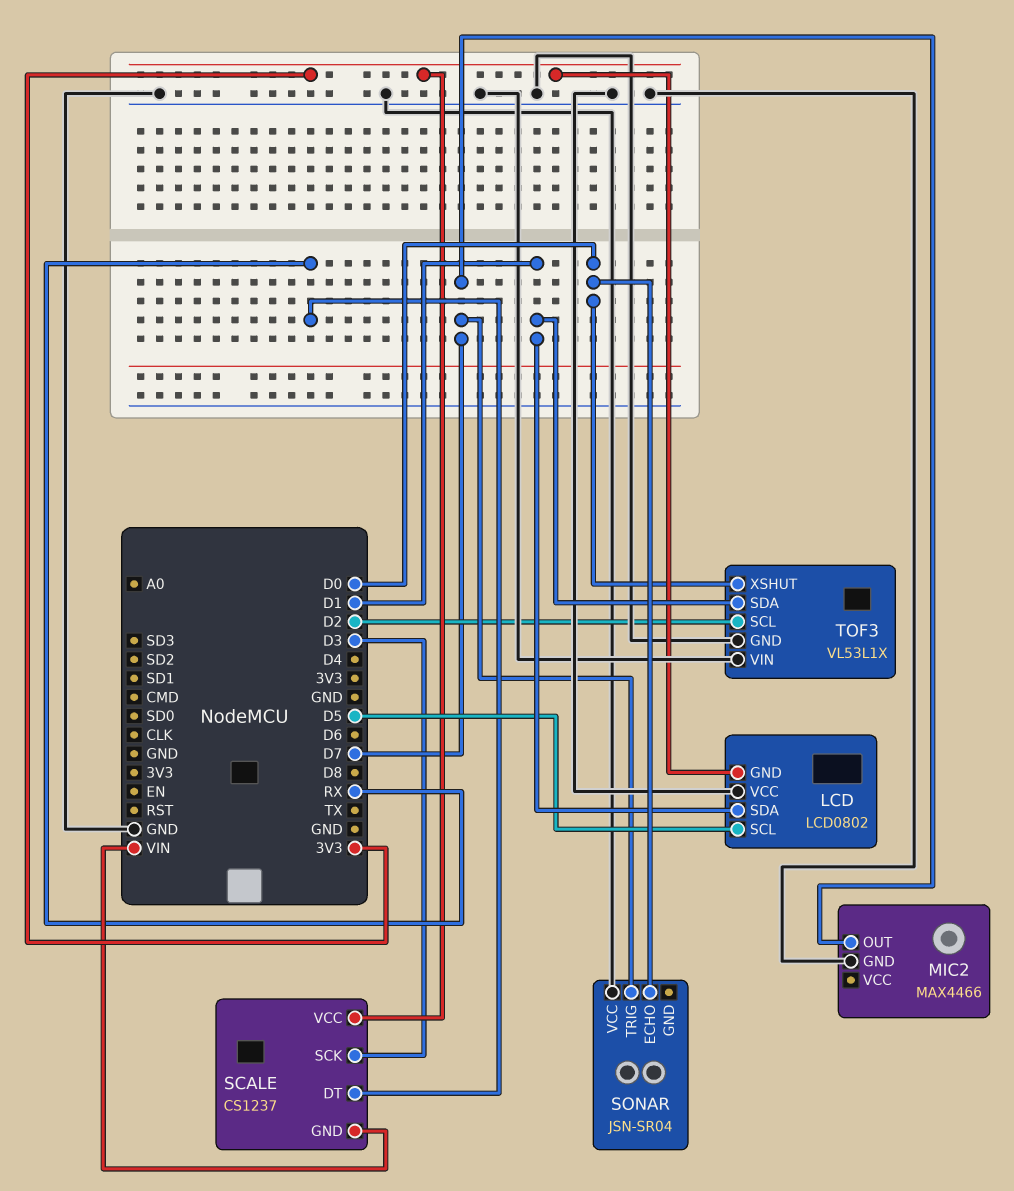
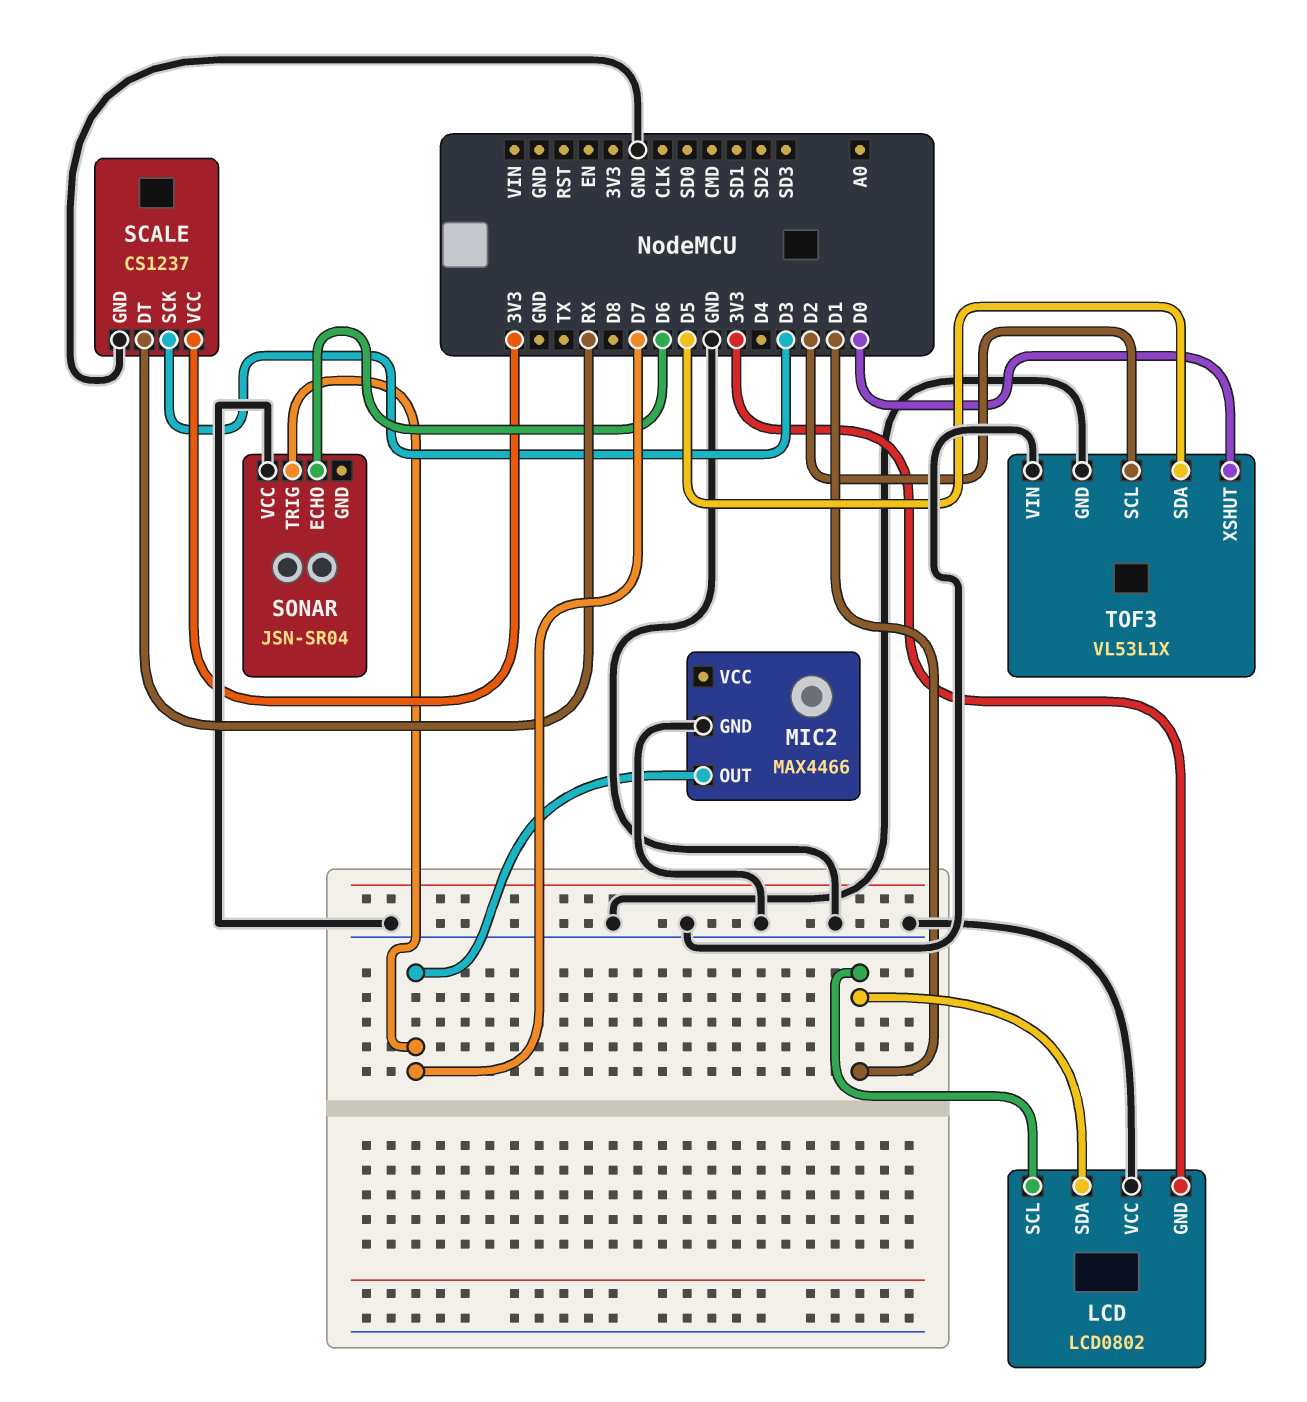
LCD pin SCL: D5 -> D1
SCALE pin GND: VIN -> GND
SONAR pin ECHO: D0 -> D6
TOF3 pin SDA: D1 -> D5

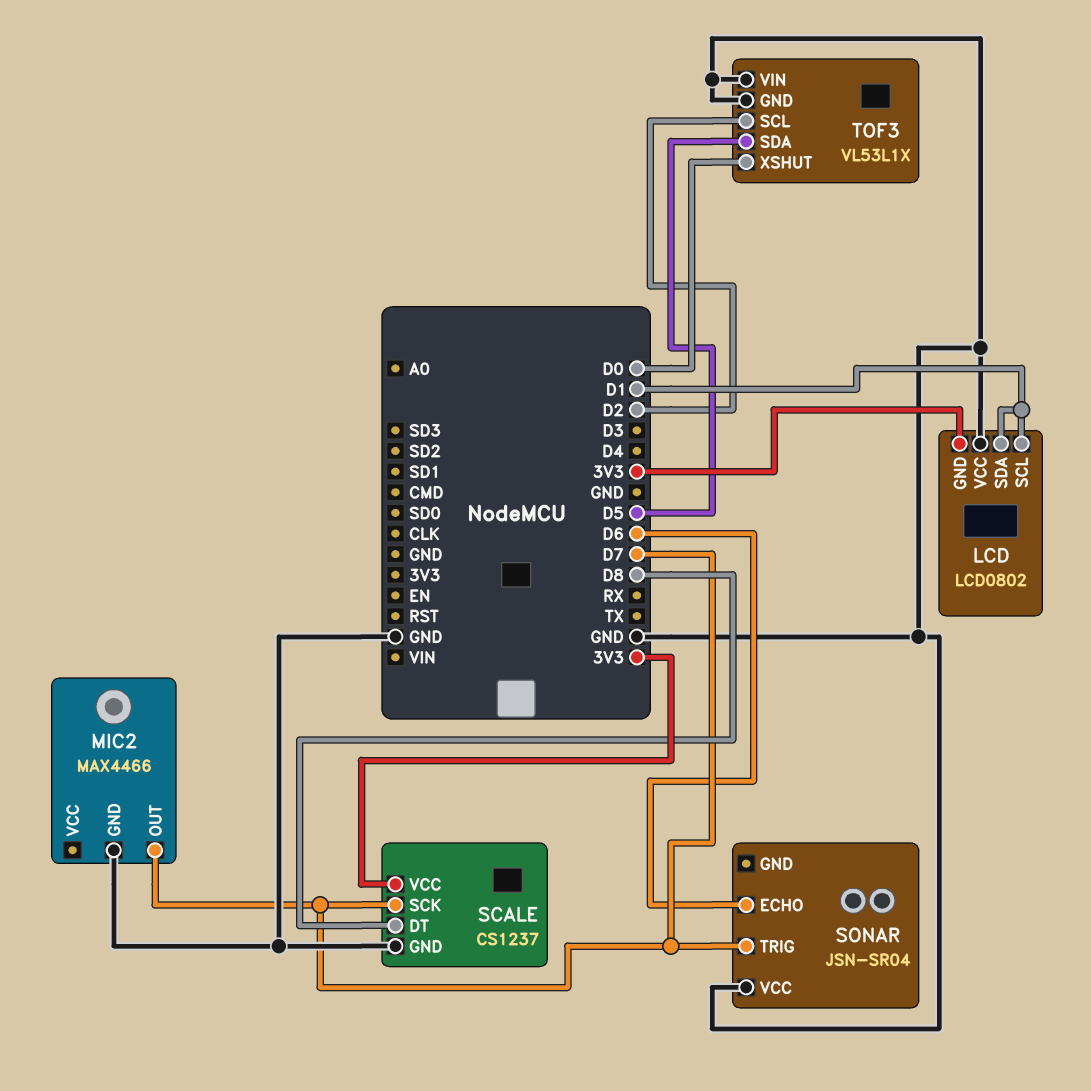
SCALE pin DT: RX -> D8
SCALE pin SCK: D3 -> D7

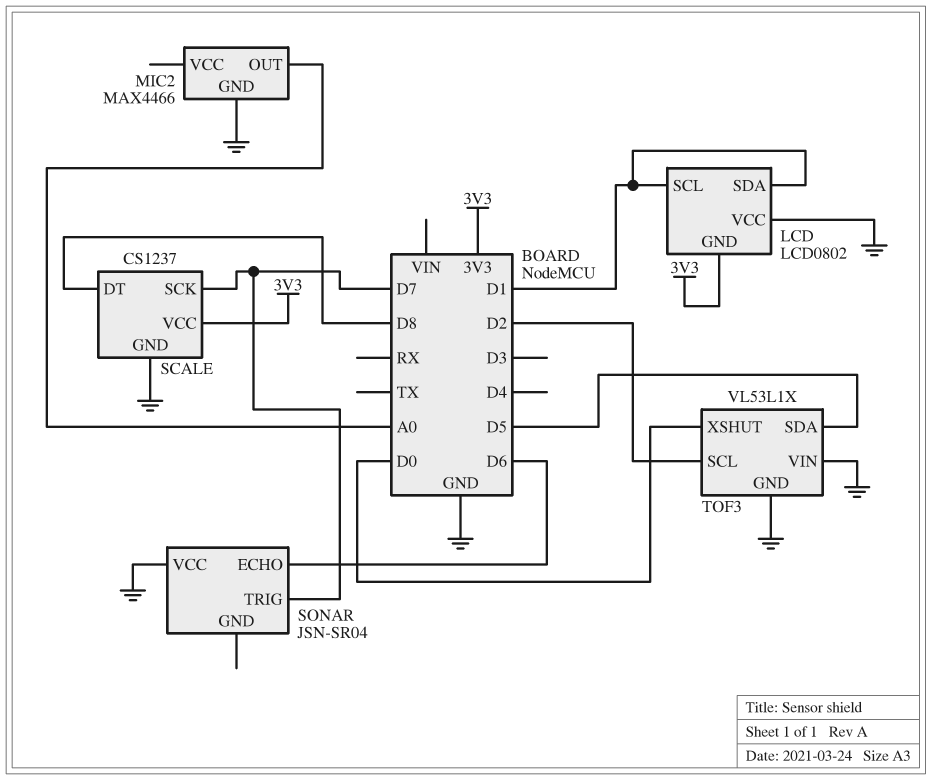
MIC2 pin OUT: D7 -> A0

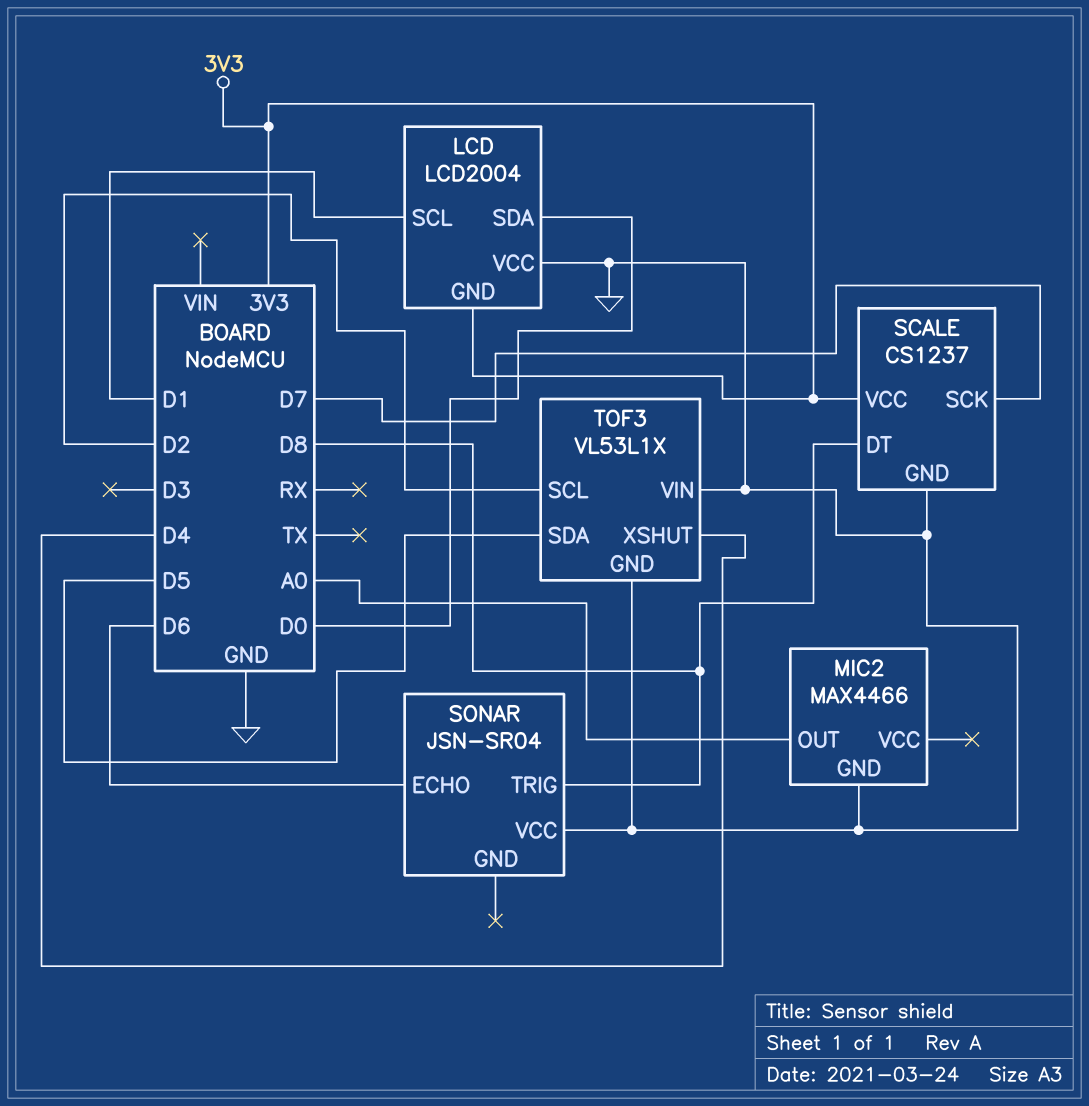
LCD: LCD0802 -> LCD2004
LCD pin SDA: D1 -> D0
SONAR pin TRIG: D7 -> D8
TOF3 pin XSHUT: D0 -> D4

